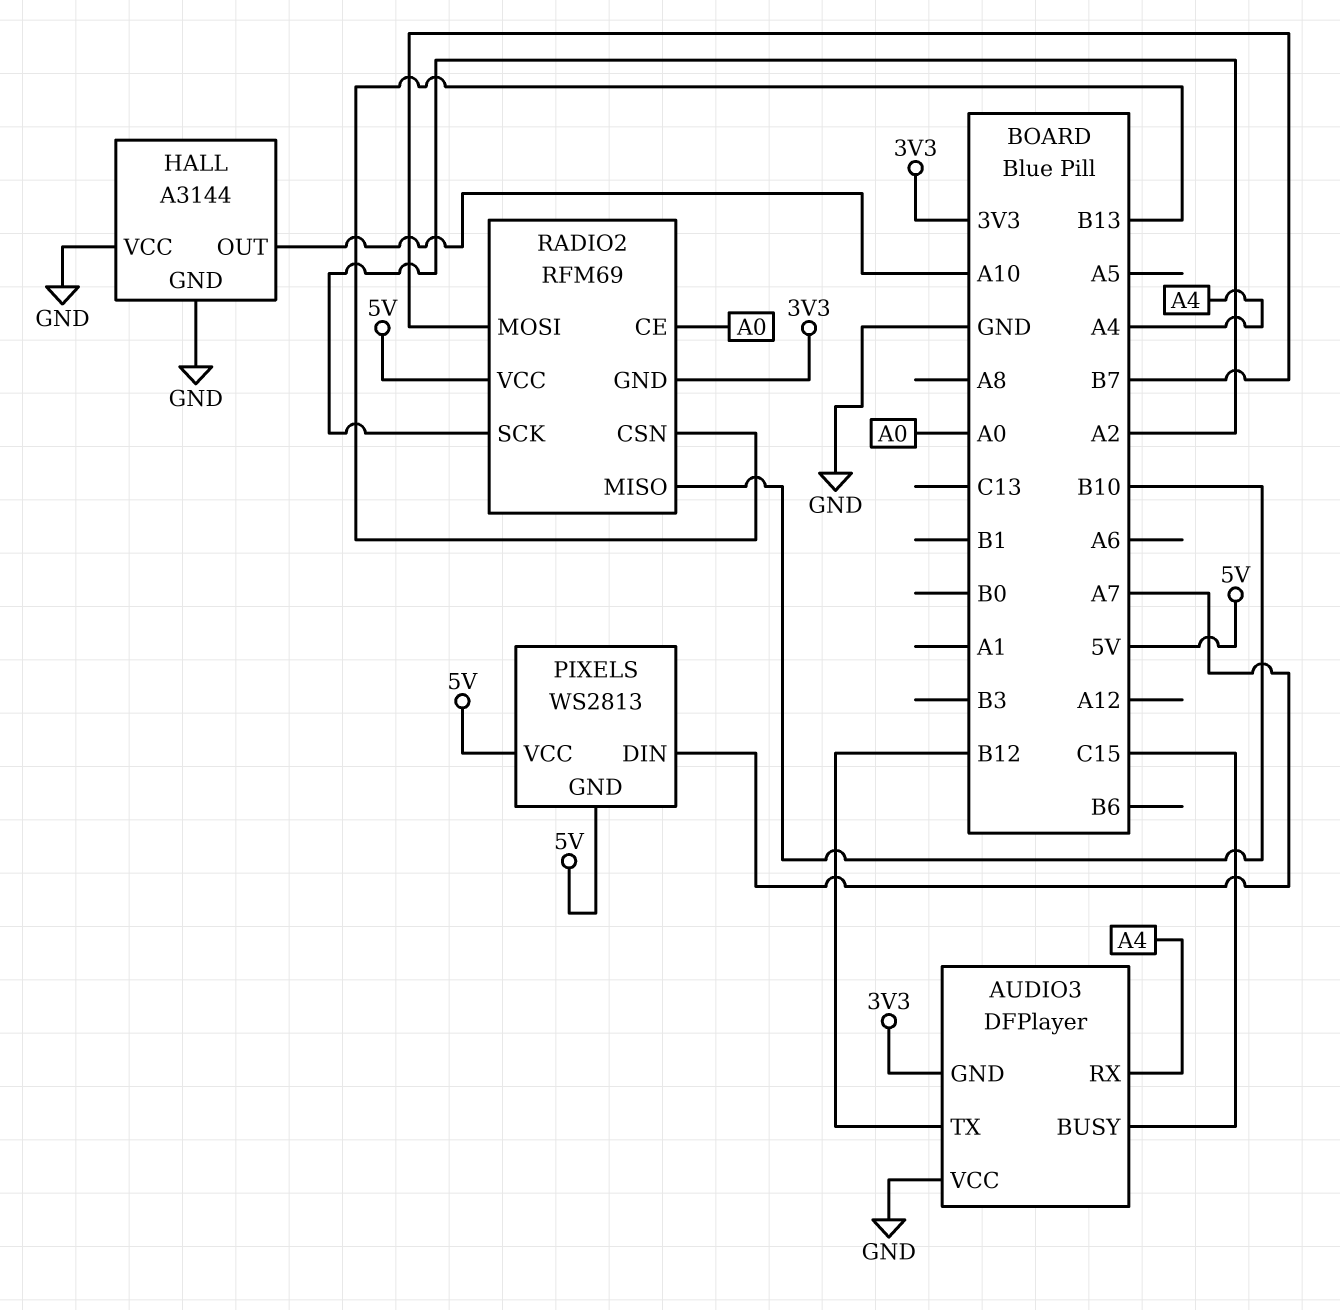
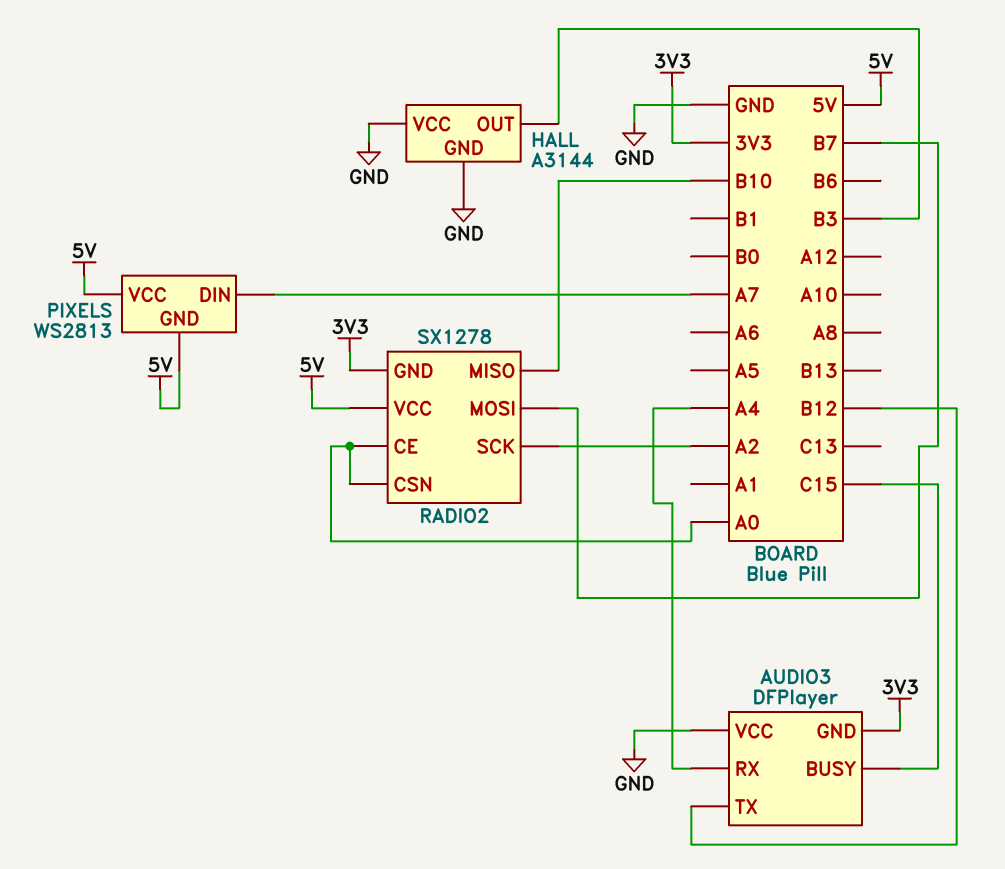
HALL pin OUT: A10 -> B3
RADIO2: RFM69 -> SX1278
RADIO2 pin CSN: B13 -> A0

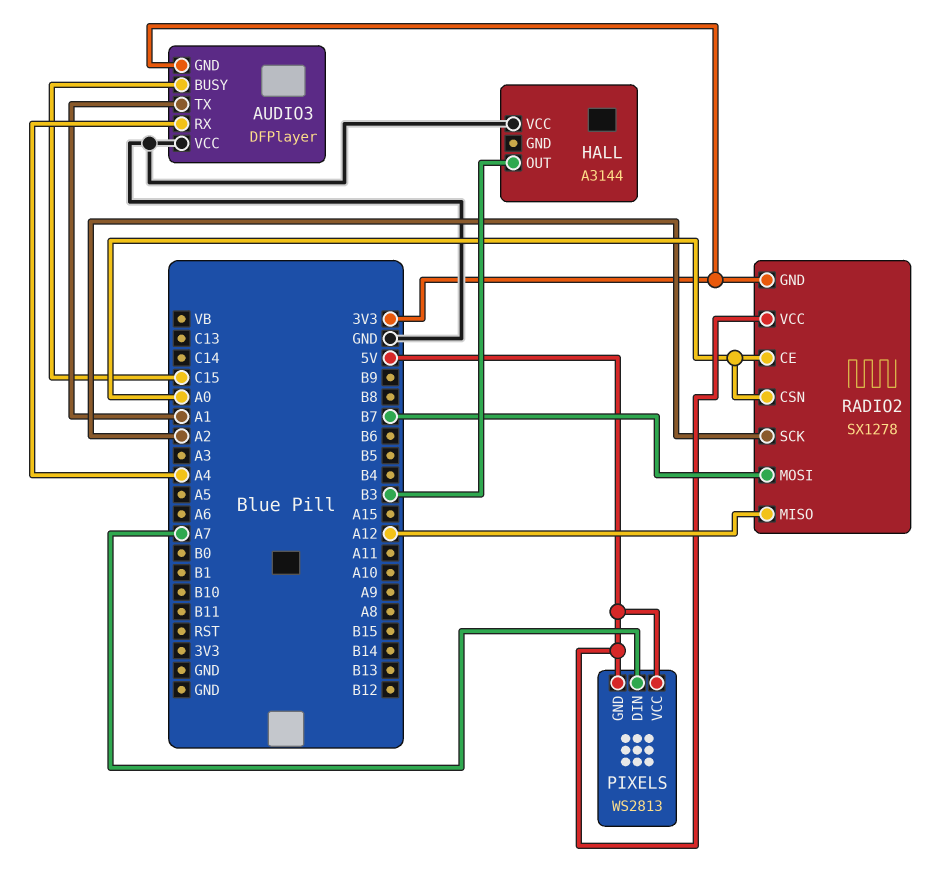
AUDIO3 pin TX: B12 -> A1
HALL pin GND: GND -> none
RADIO2 pin MISO: B10 -> A12

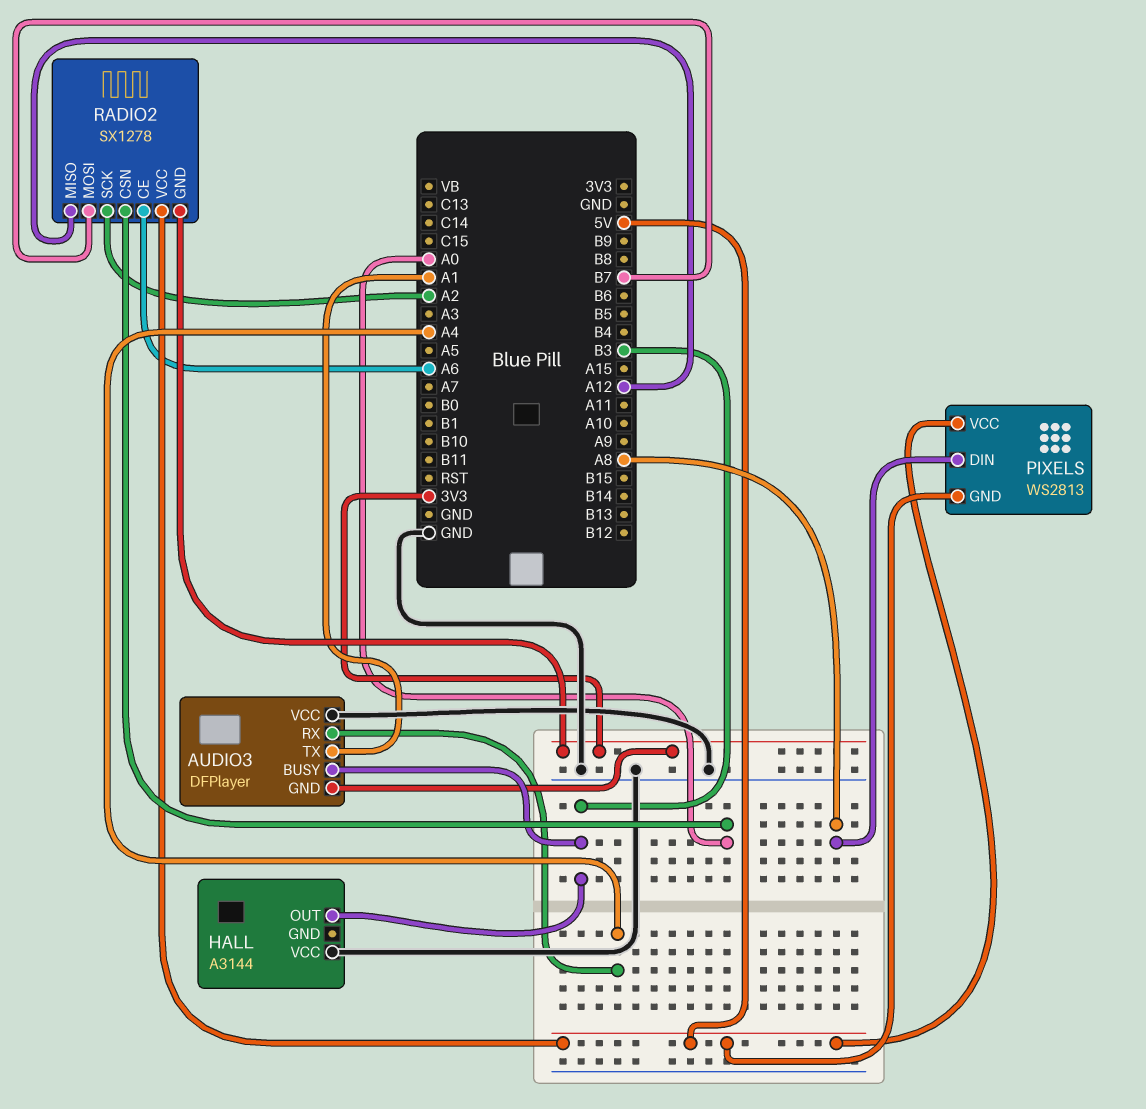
AUDIO3 pin BUSY: C15 -> B3
PIXELS pin DIN: A7 -> A8
RADIO2 pin CE: A0 -> A6

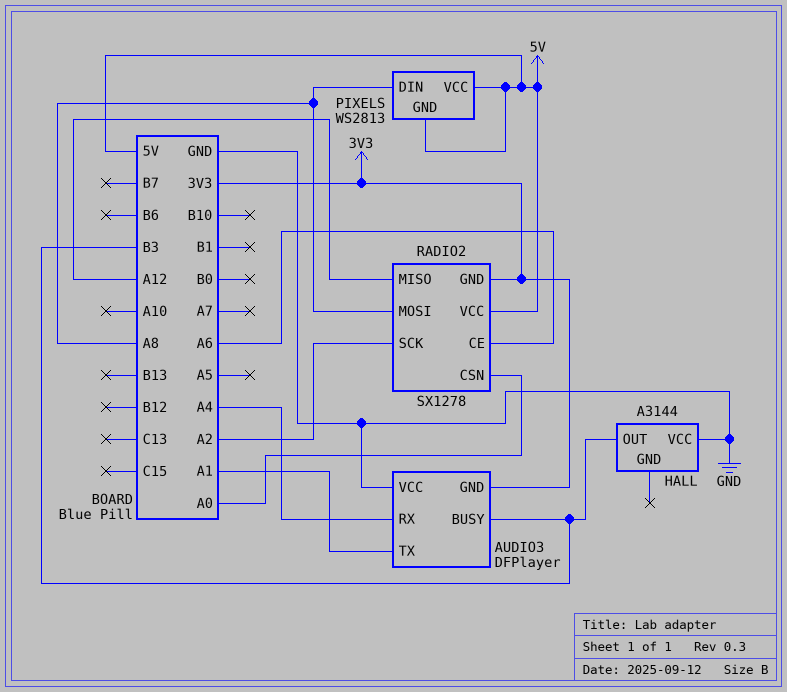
RADIO2 pin MOSI: B7 -> A8

